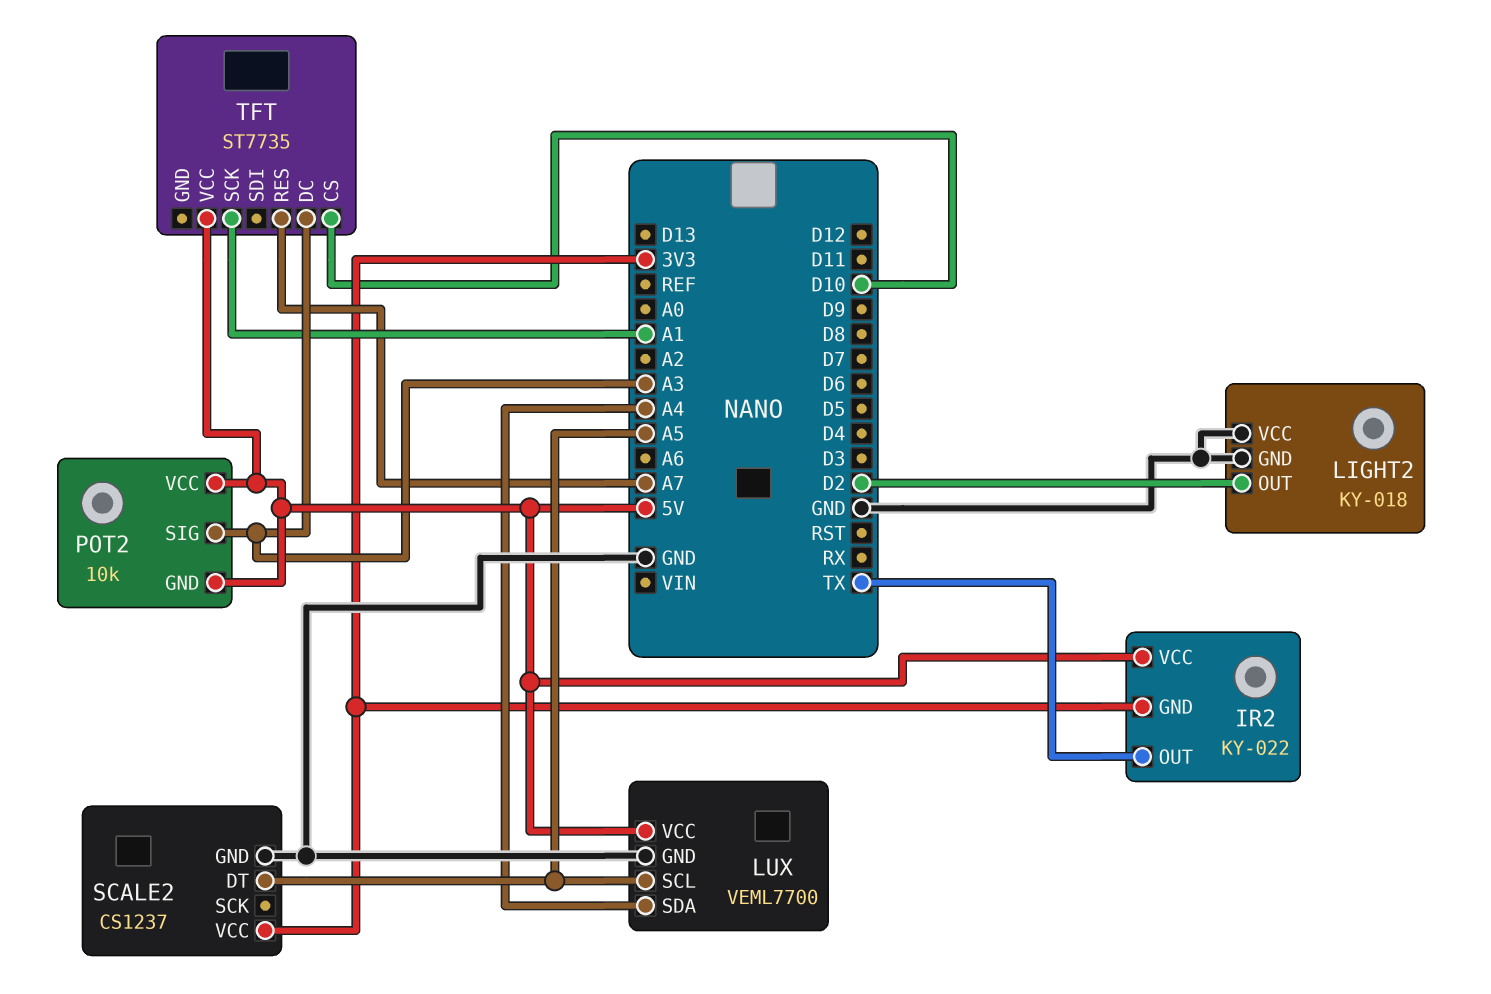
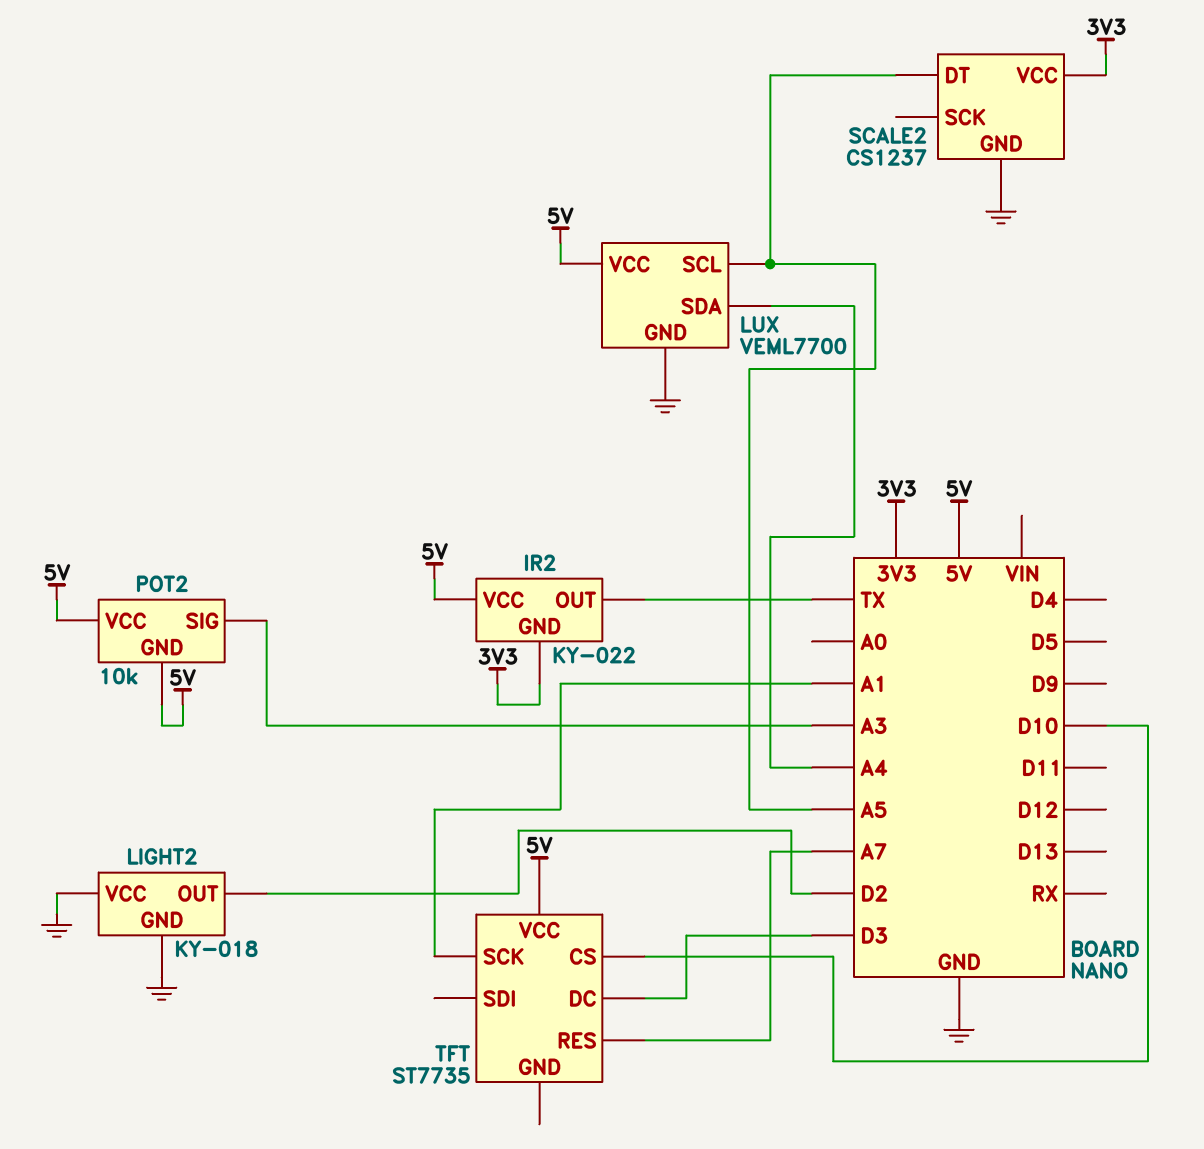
TFT pin DC: A3 -> D3

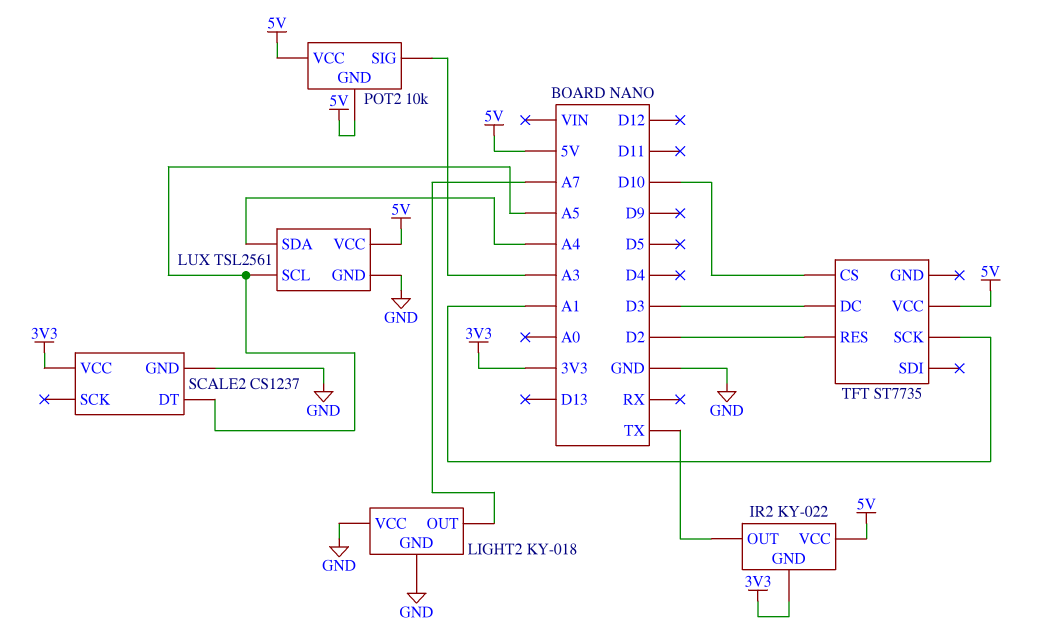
LIGHT2 pin OUT: D2 -> A7
LUX: VEML7700 -> TSL2561
TFT pin RES: A7 -> D2

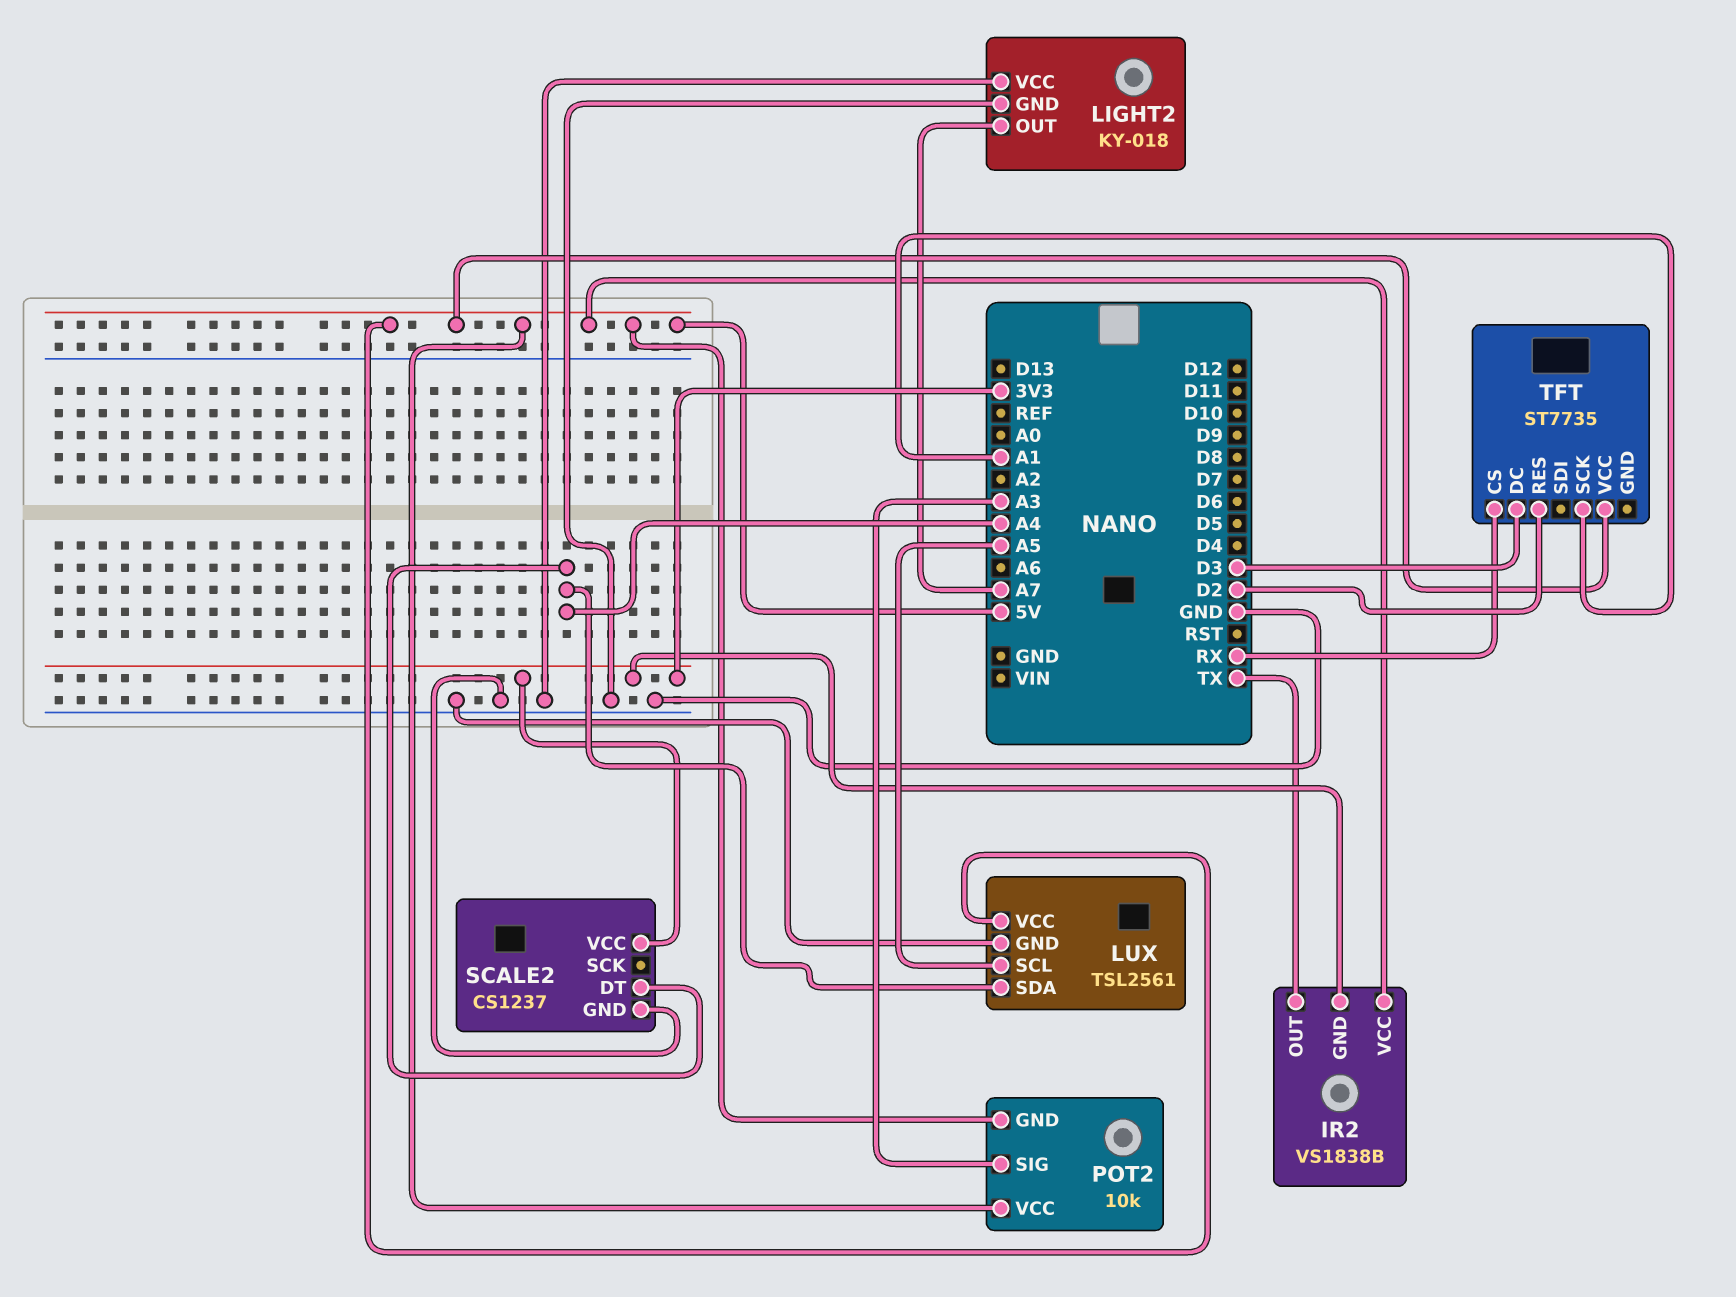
IR2: KY-022 -> VS1838B
SCALE2 pin DT: A5 -> A4
TFT pin CS: D10 -> RX

